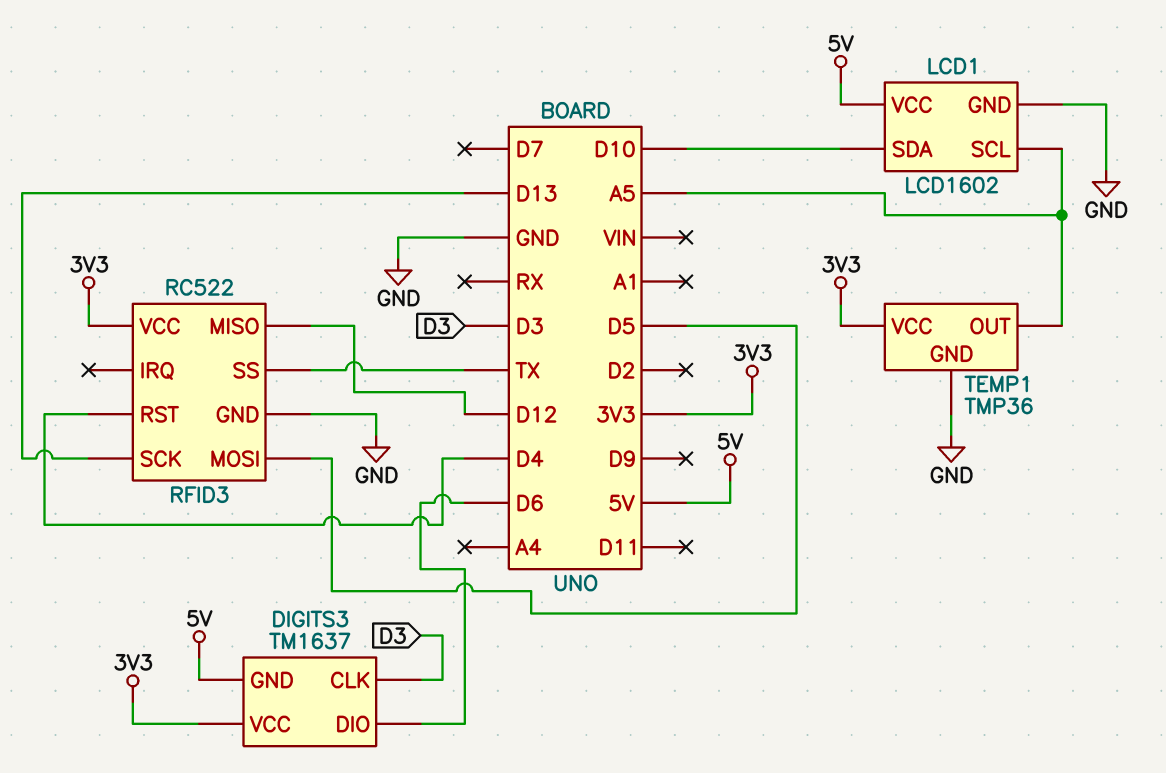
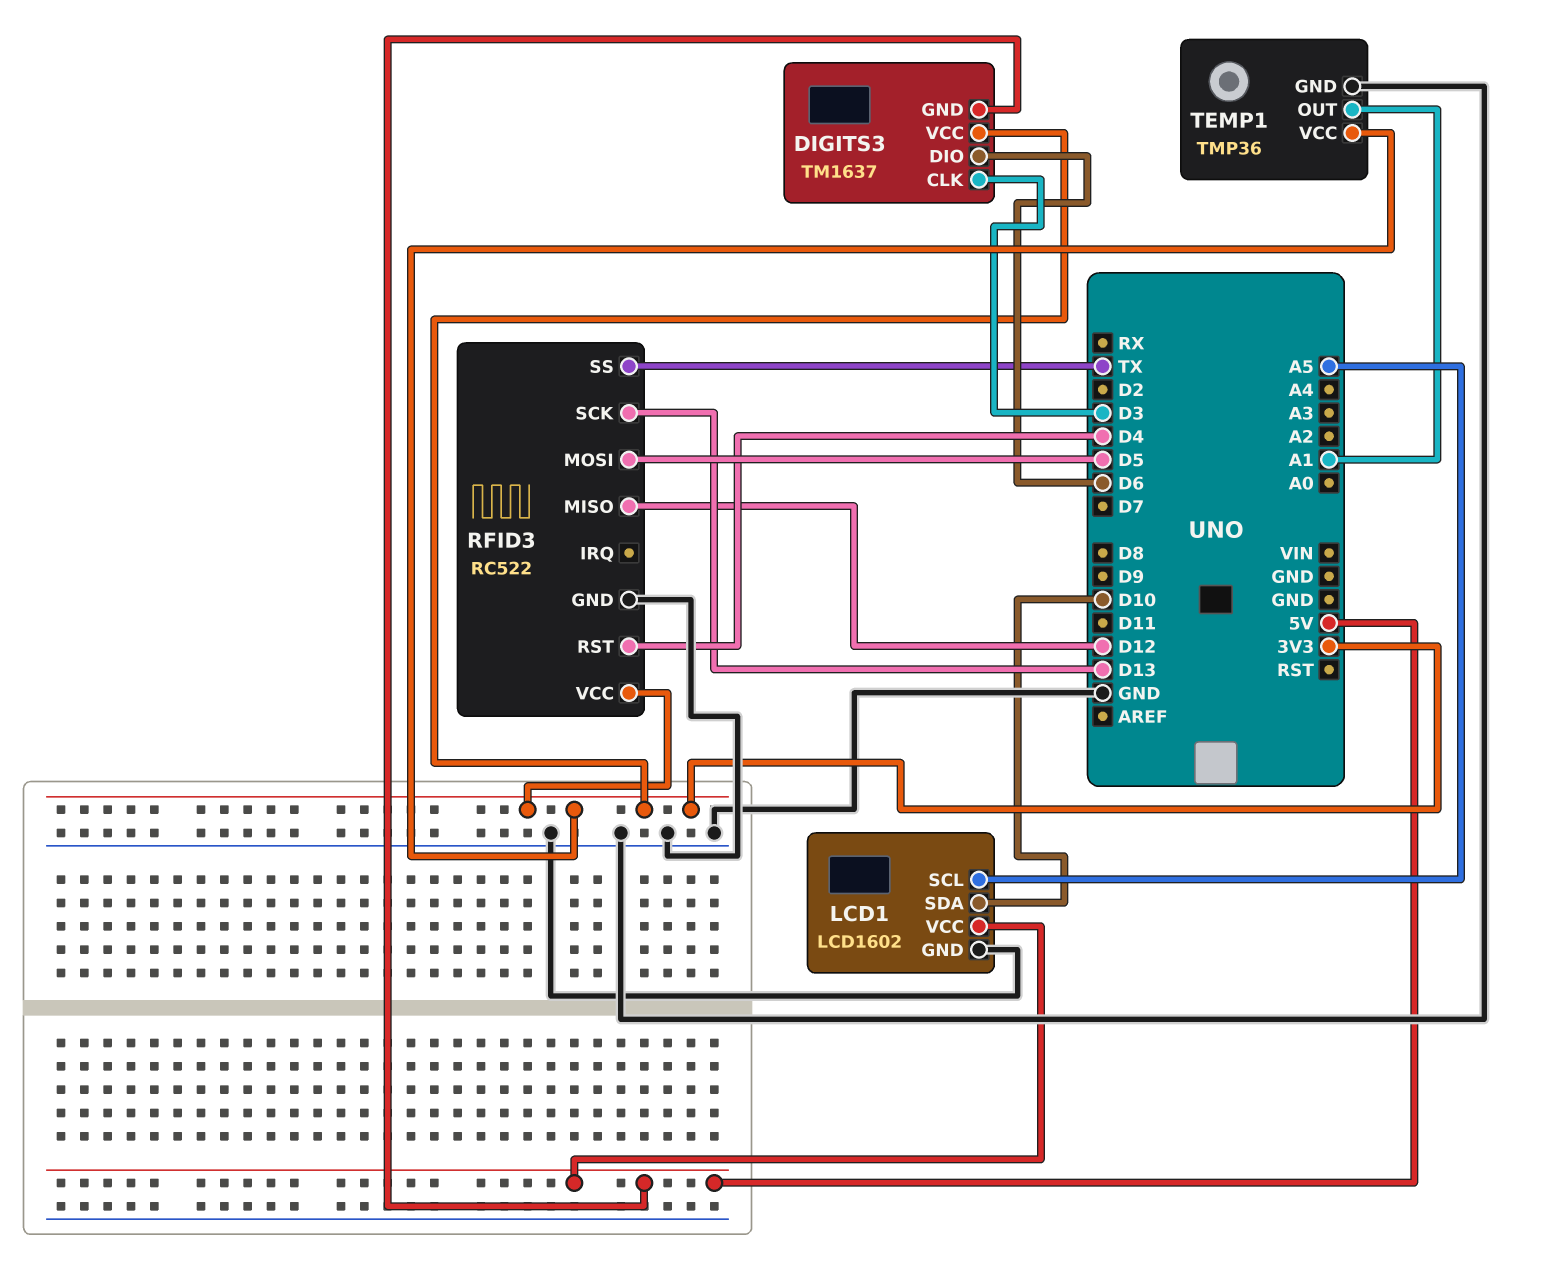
TEMP1 pin OUT: A5 -> A1

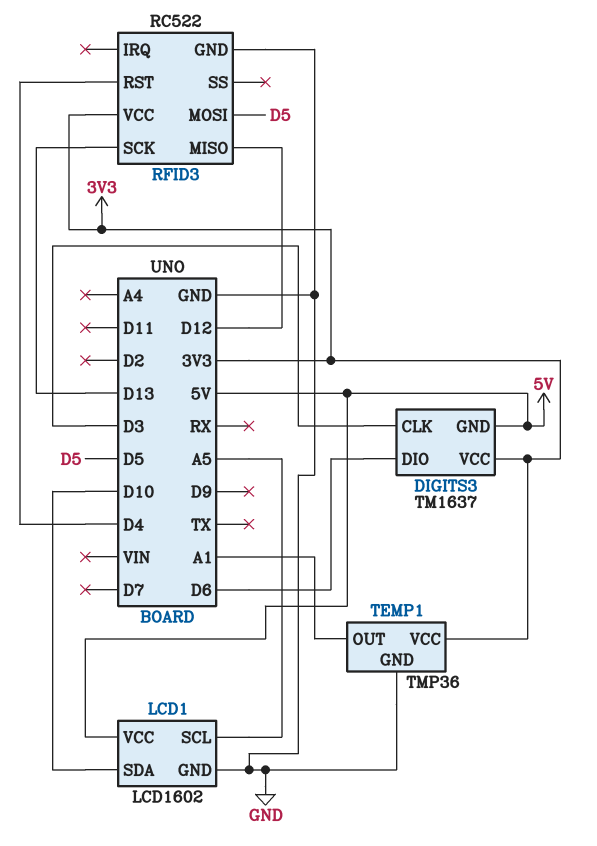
RFID3 pin SS: TX -> none

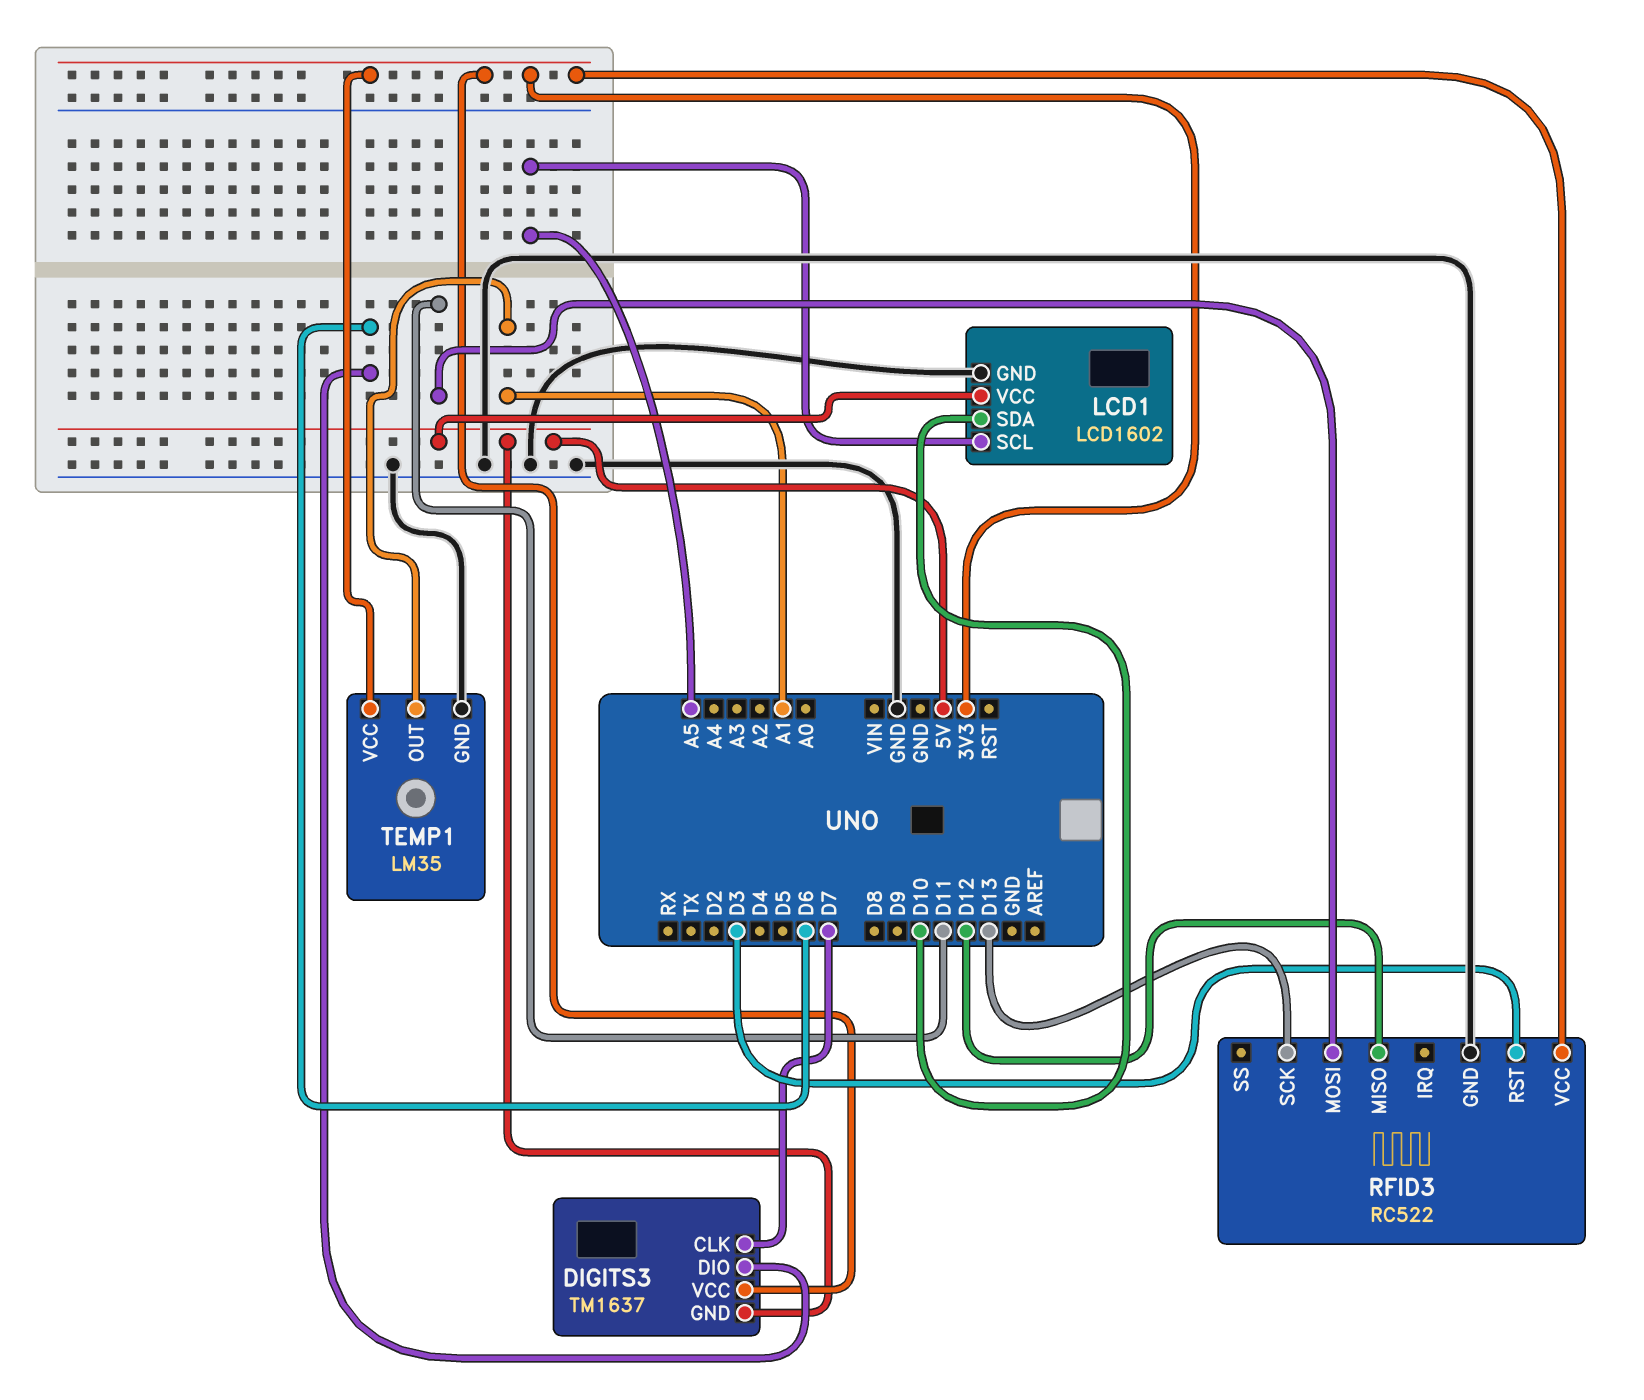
DIGITS3 pin CLK: D3 -> D7
RFID3 pin MOSI: D5 -> D11
RFID3 pin RST: D4 -> D3
TEMP1: TMP36 -> LM35

